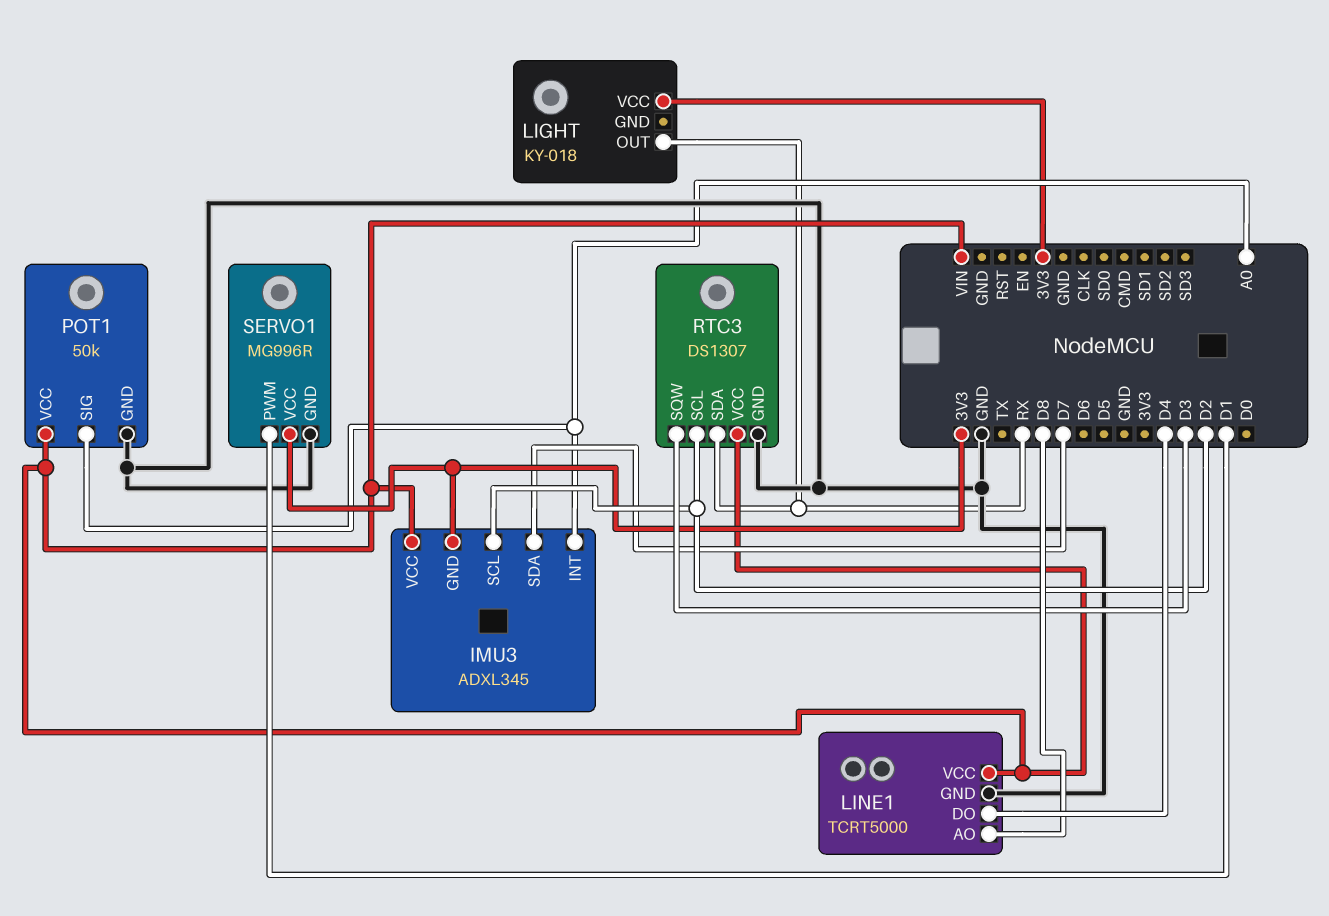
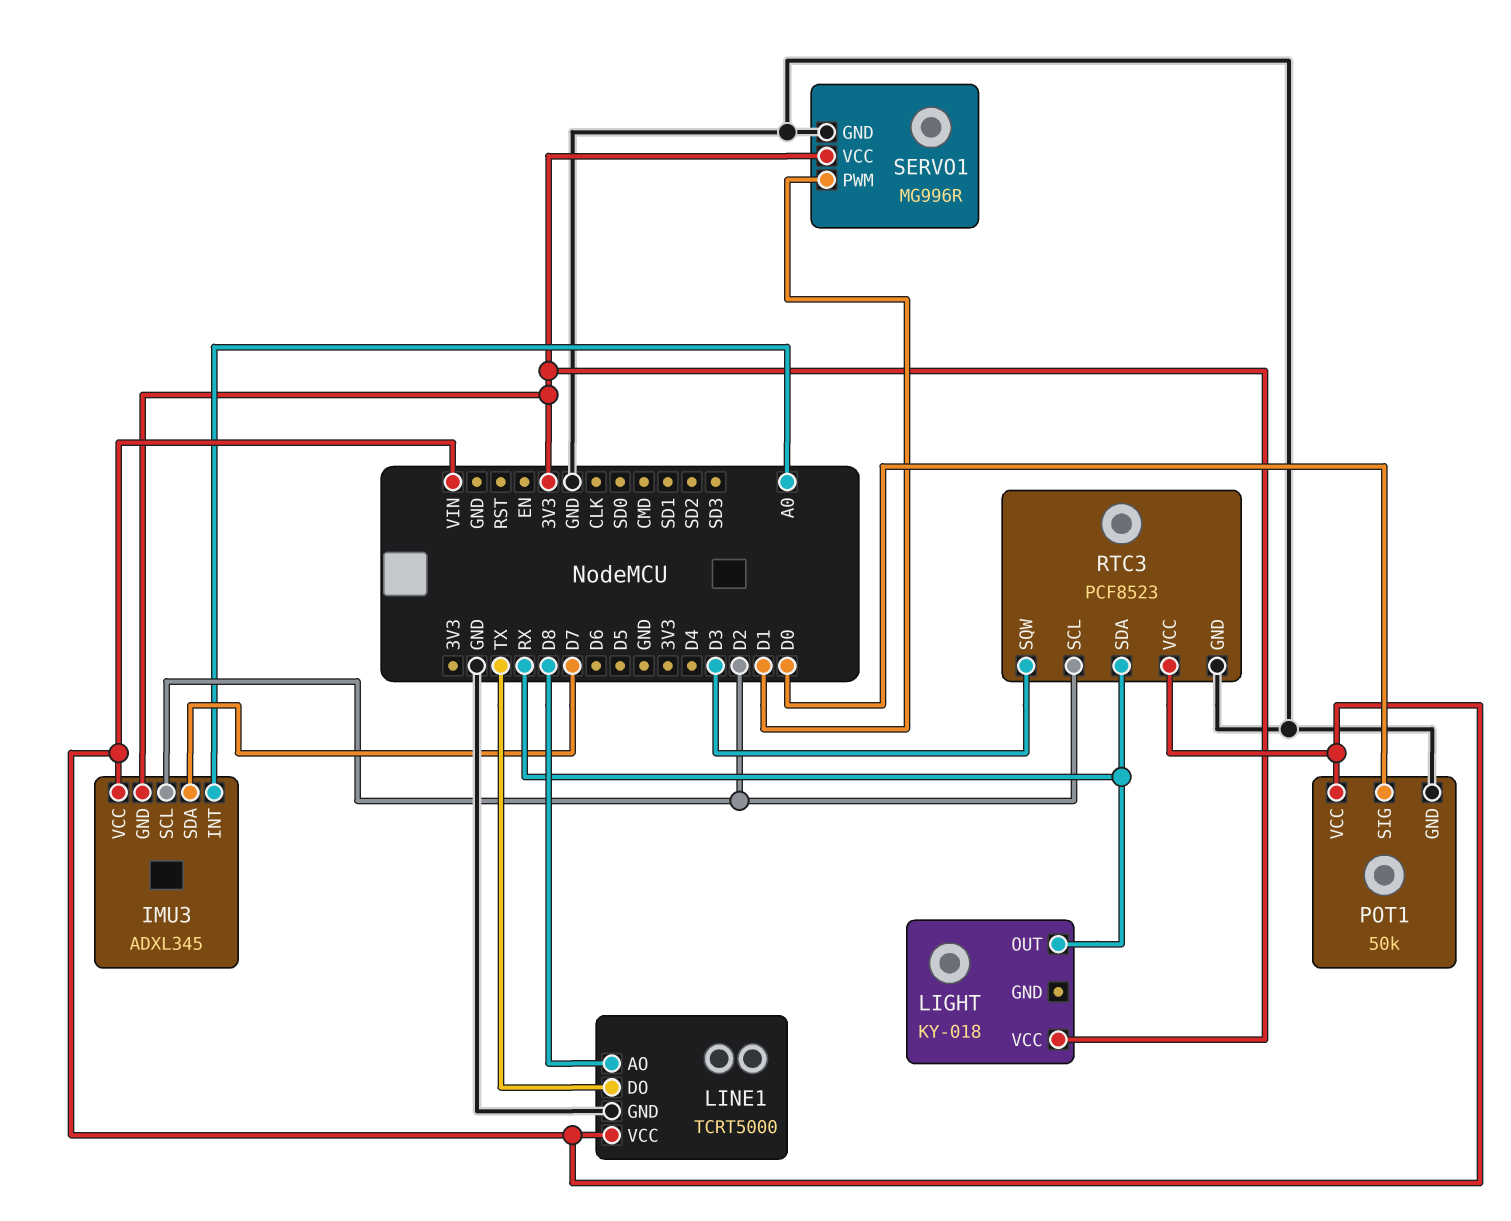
LINE1 pin DO: D4 -> TX
POT1 pin SIG: A0 -> D0
RTC3: DS1307 -> PCF8523

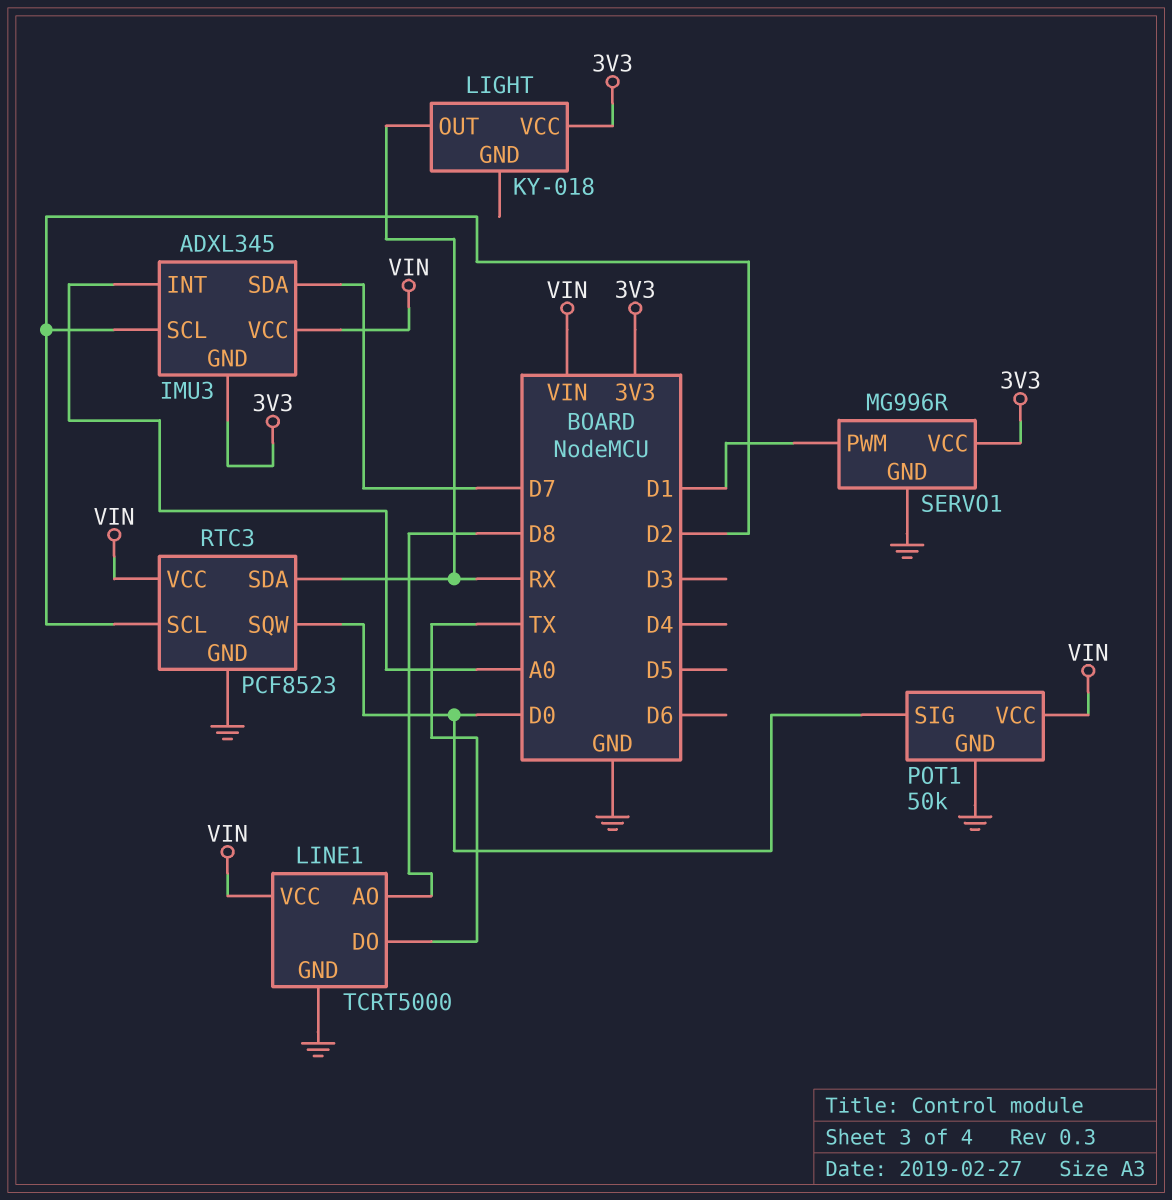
RTC3 pin SQW: D3 -> D0

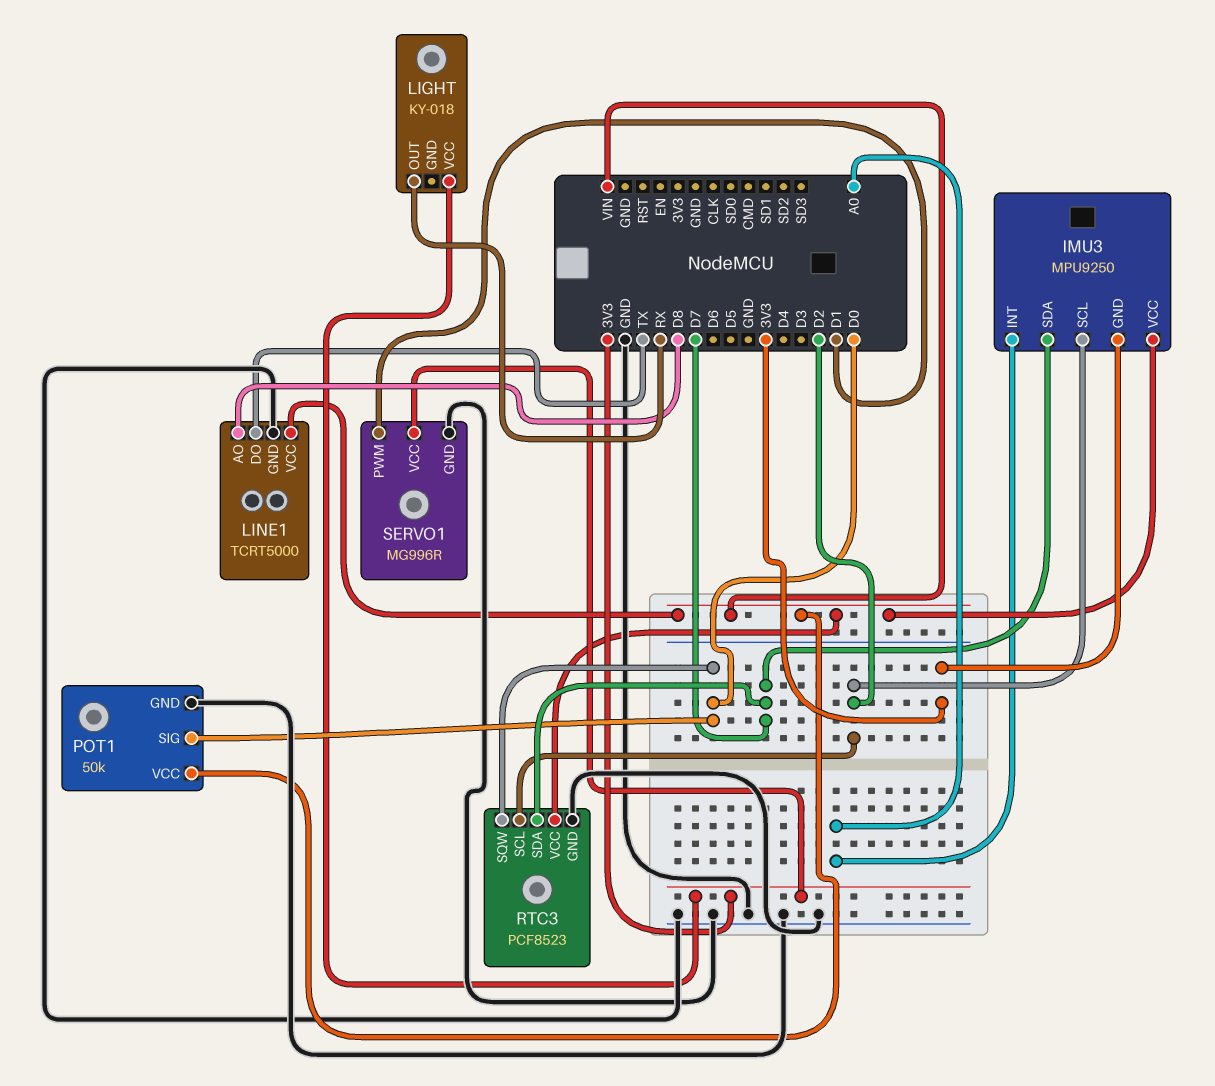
IMU3: ADXL345 -> MPU9250
RTC3 pin SDA: RX -> D7

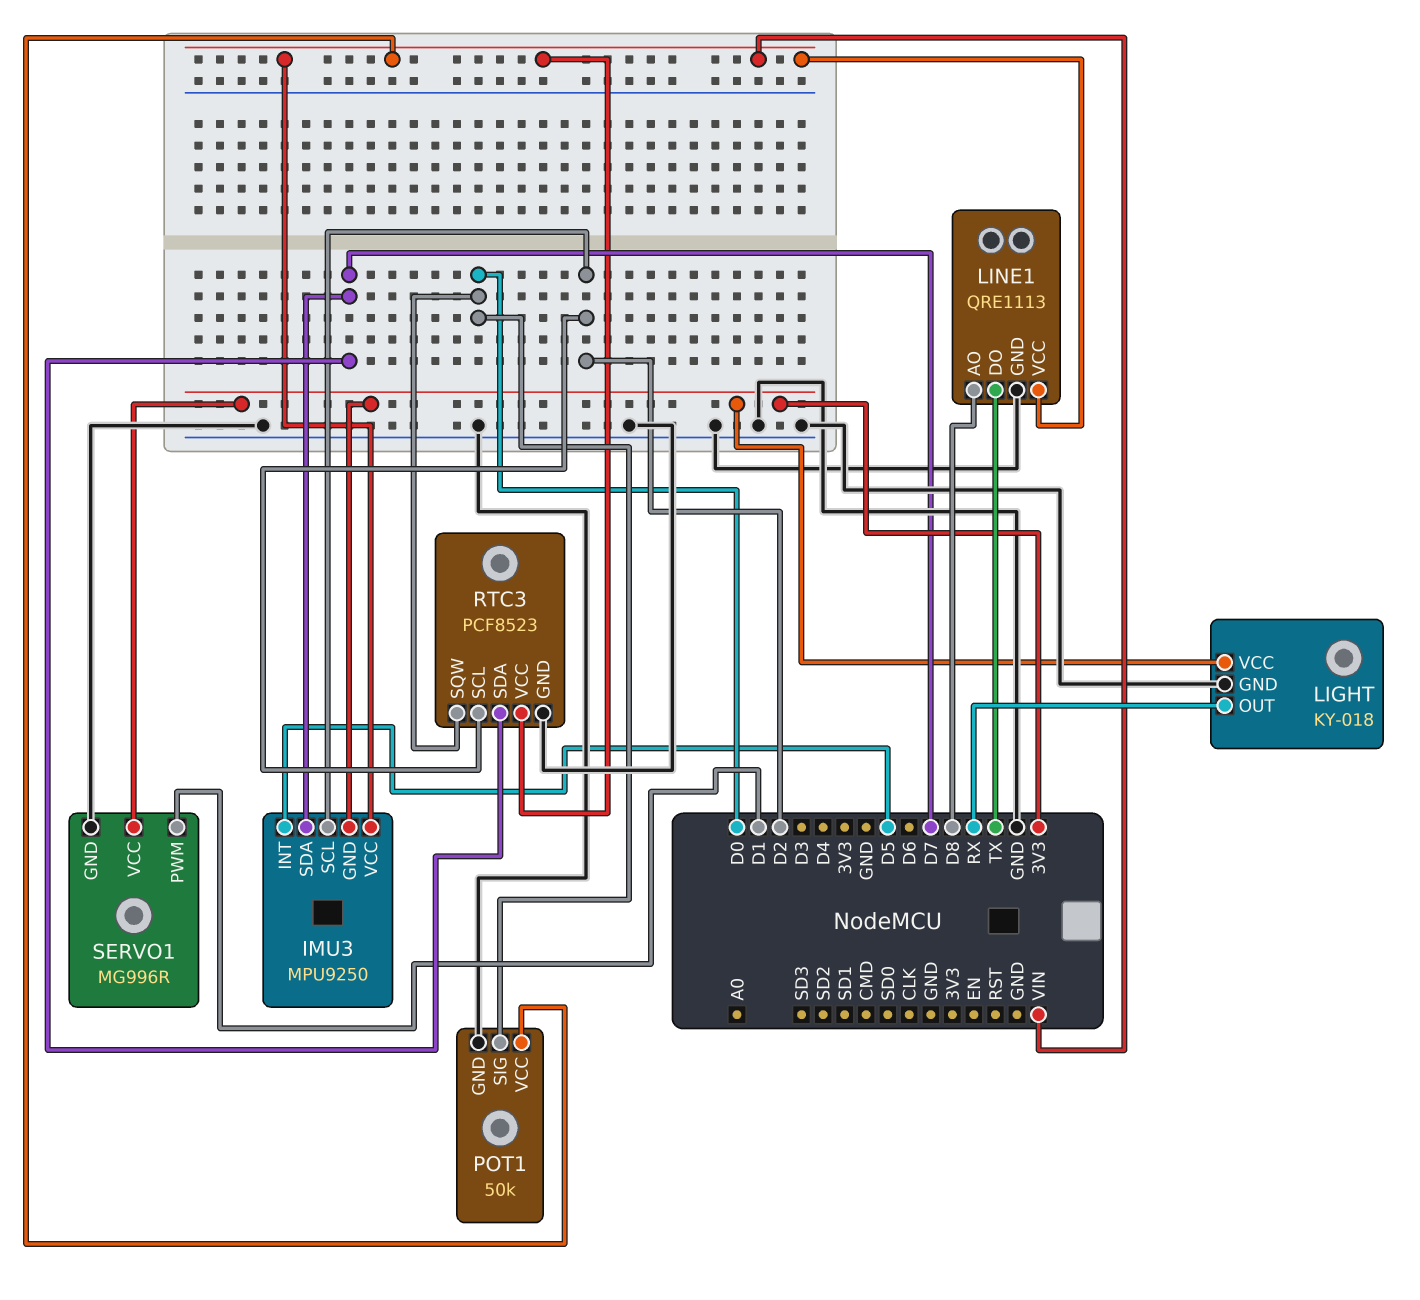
IMU3 pin INT: A0 -> D5
LIGHT pin GND: none -> GND
LINE1: TCRT5000 -> QRE1113

